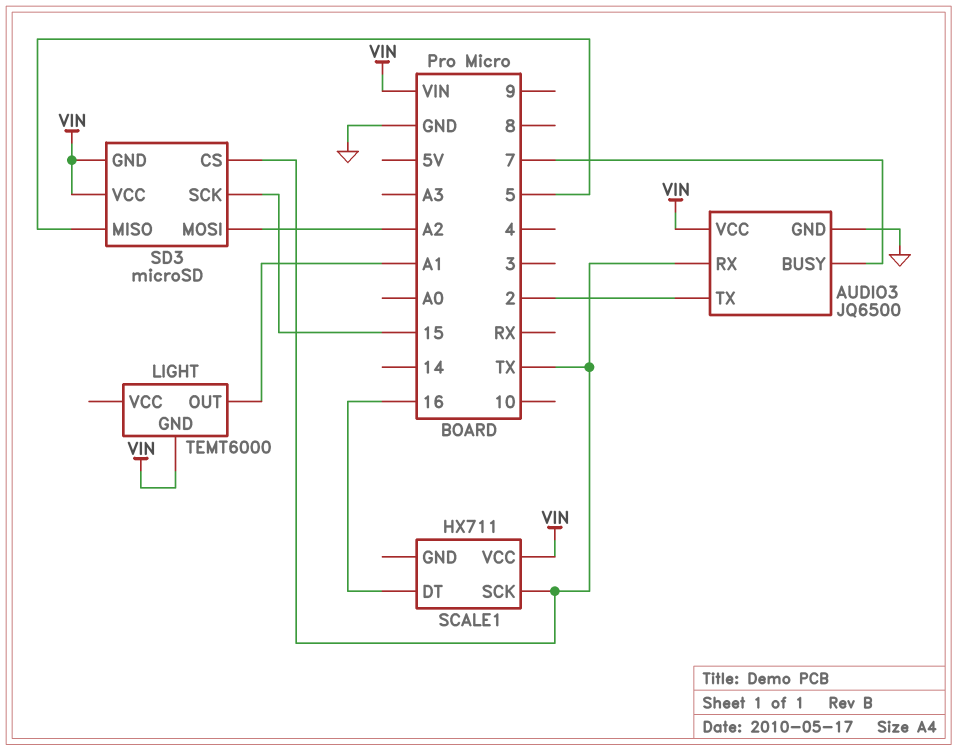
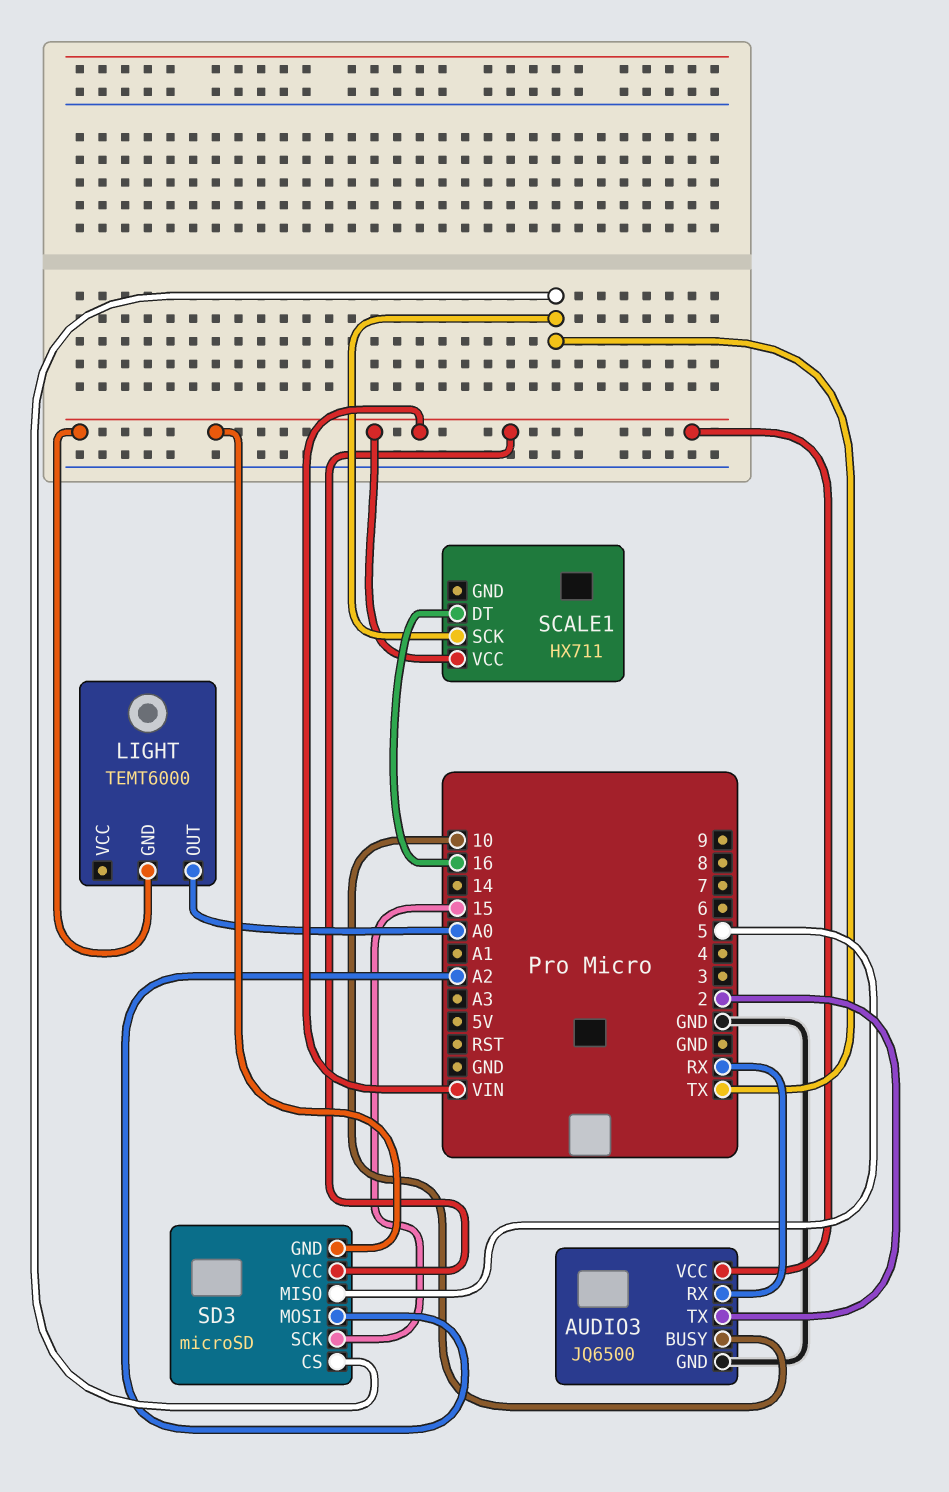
AUDIO3 pin BUSY: 7 -> 10
AUDIO3 pin RX: TX -> RX
LIGHT pin OUT: A1 -> A0

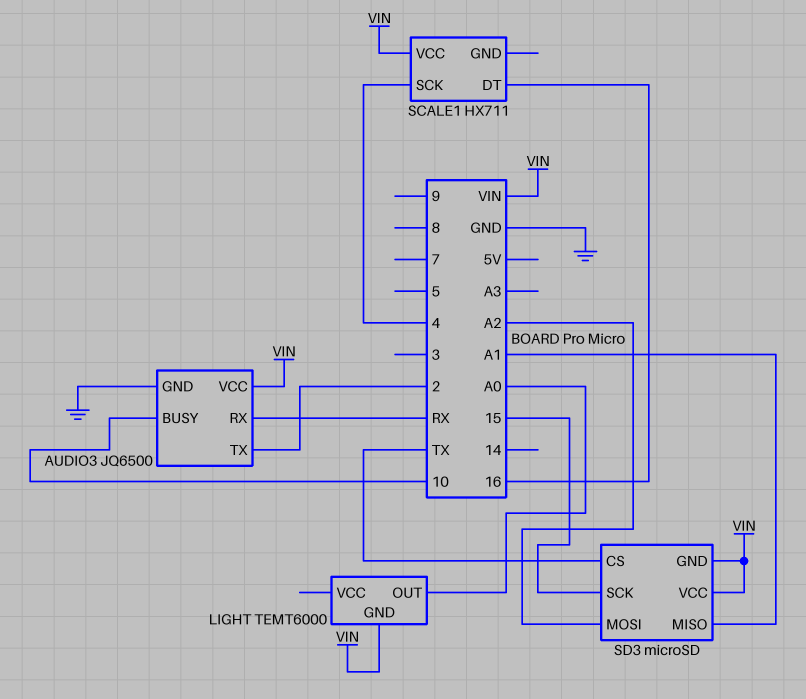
SCALE1 pin SCK: TX -> 4
SD3 pin MISO: 5 -> A1

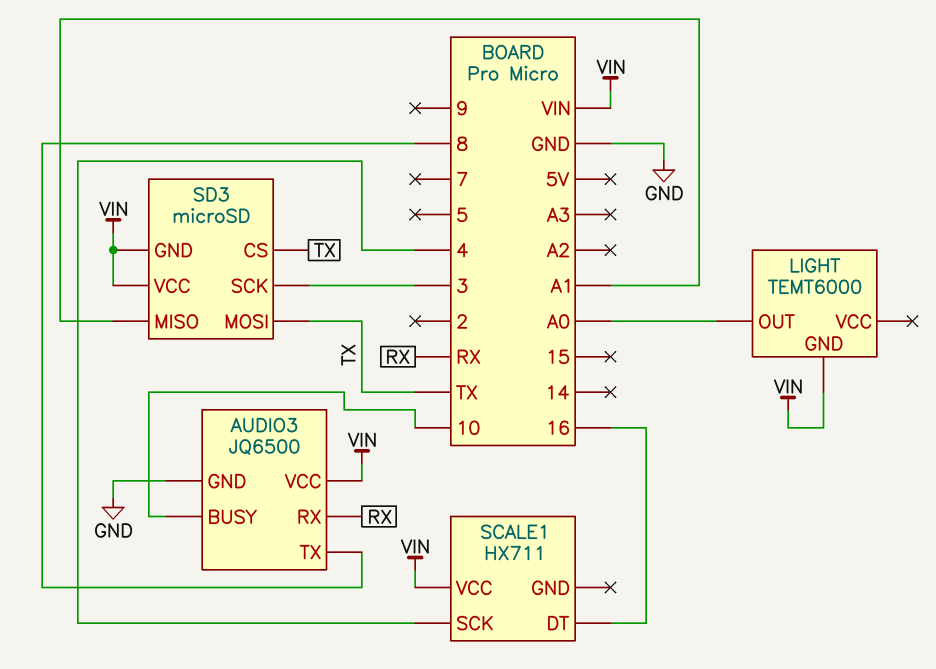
AUDIO3 pin TX: 2 -> 8
SD3 pin MOSI: A2 -> TX
SD3 pin SCK: 15 -> 3

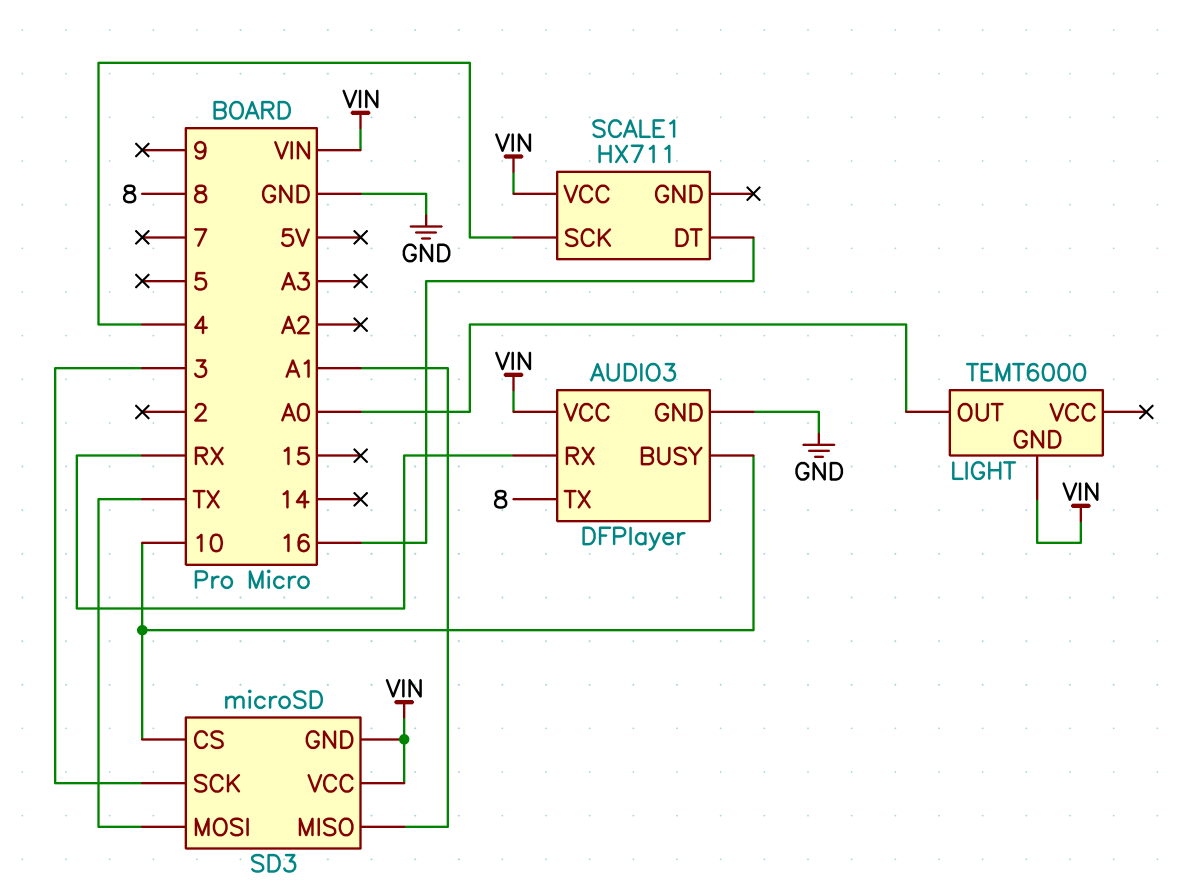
AUDIO3: JQ6500 -> DFPlayer
SD3 pin CS: TX -> 10

